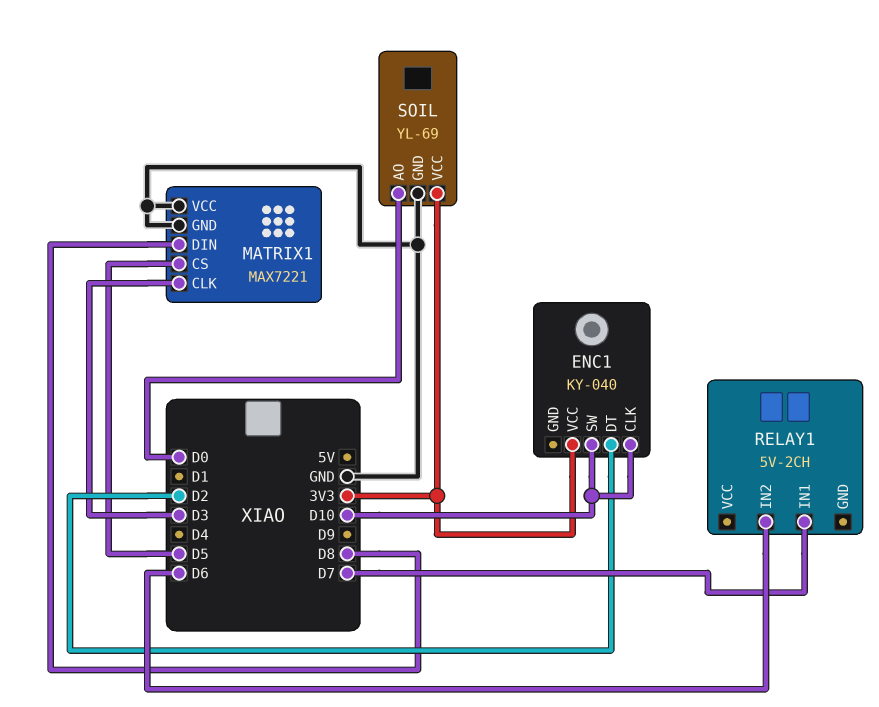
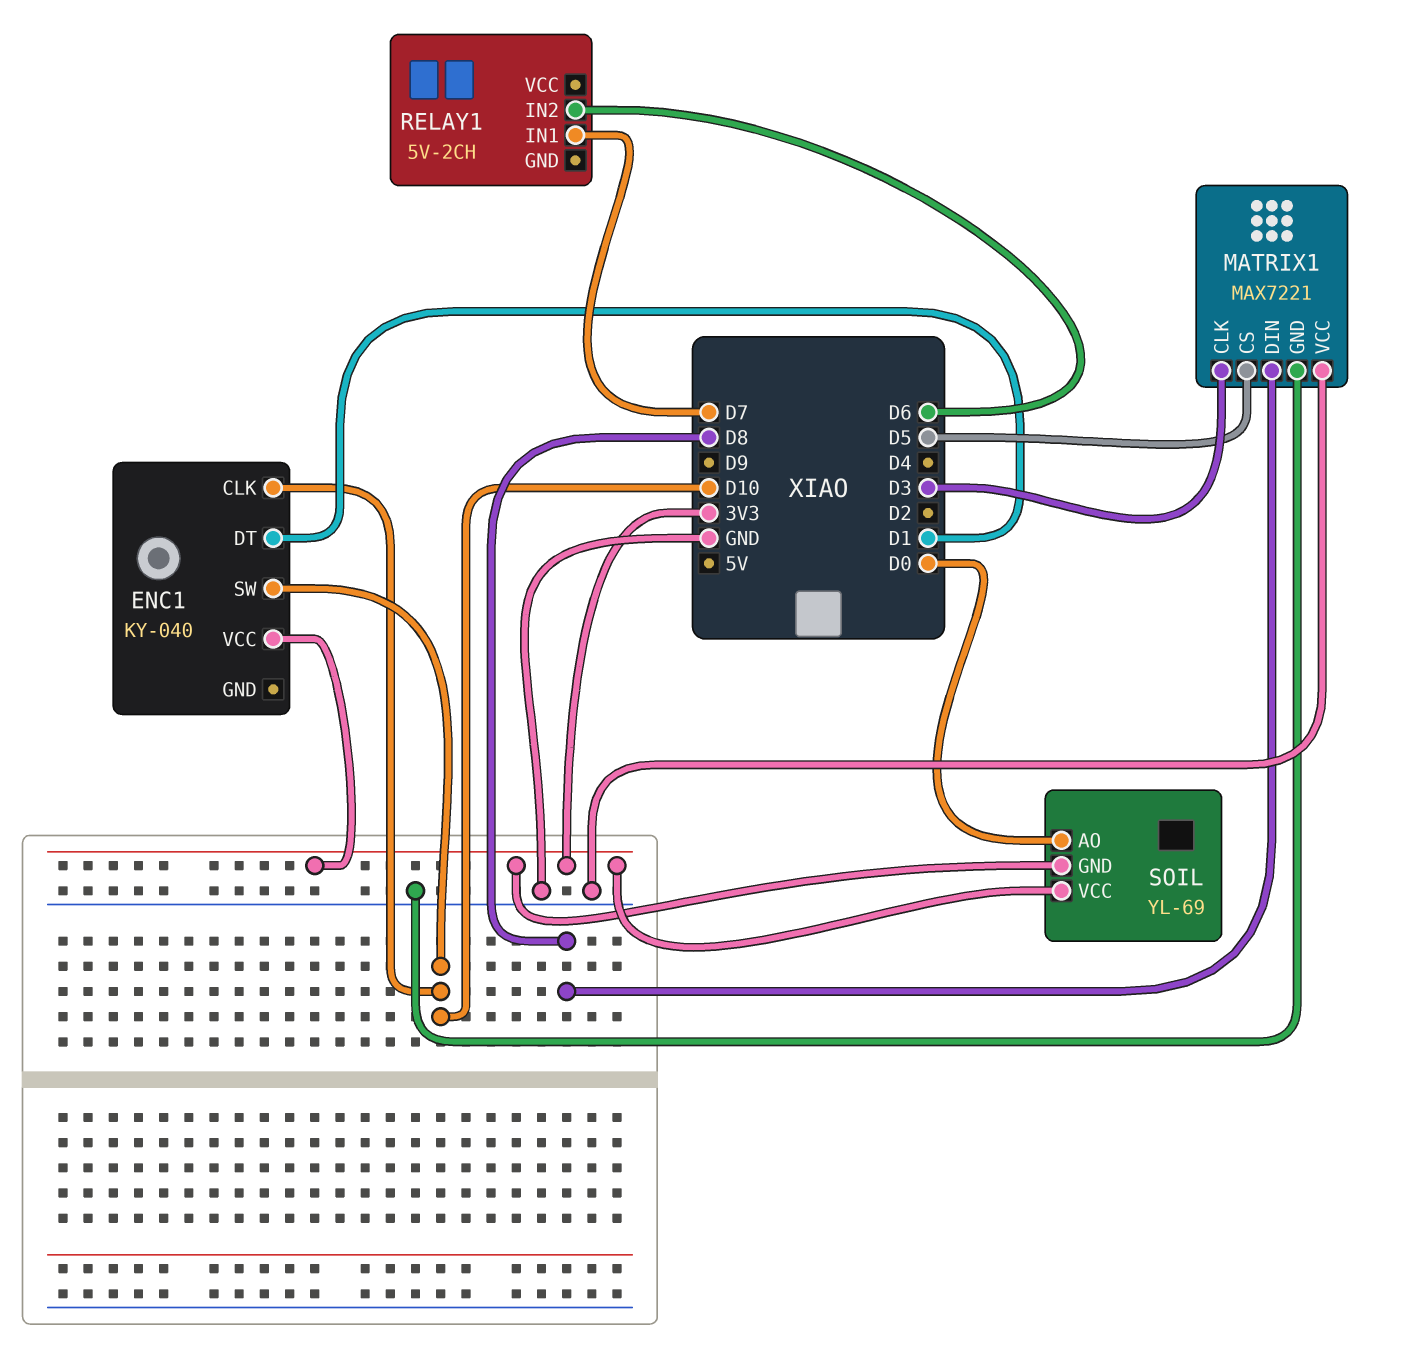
ENC1 pin DT: D2 -> D1
SOIL pin GND: GND -> 3V3

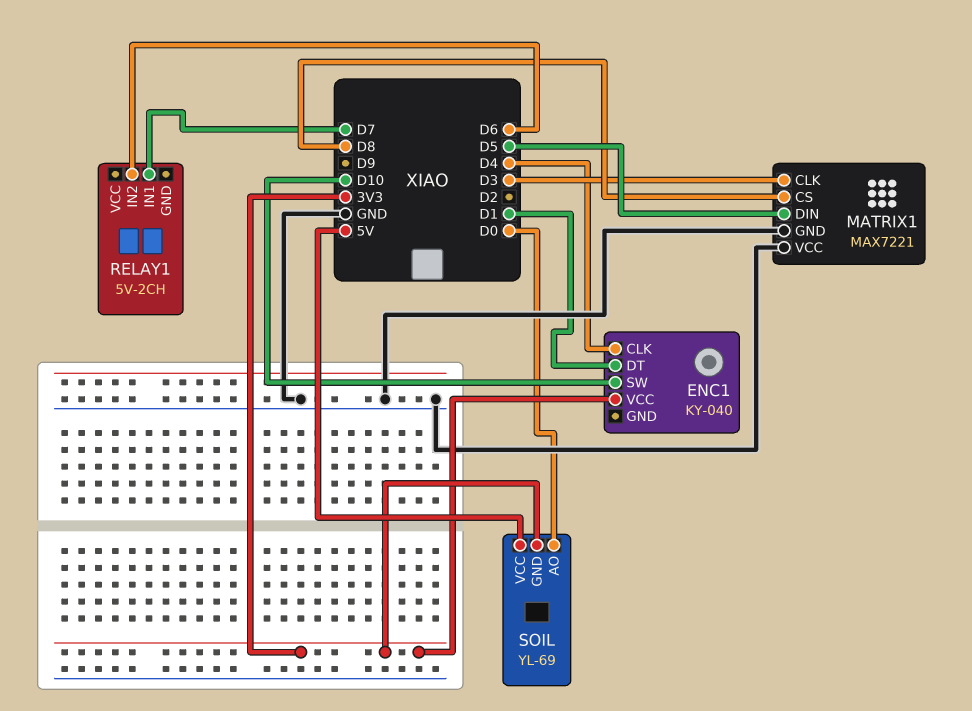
ENC1 pin CLK: D10 -> D4
MATRIX1 pin CS: D5 -> D8
MATRIX1 pin DIN: D8 -> D5
SOIL pin VCC: 3V3 -> 5V

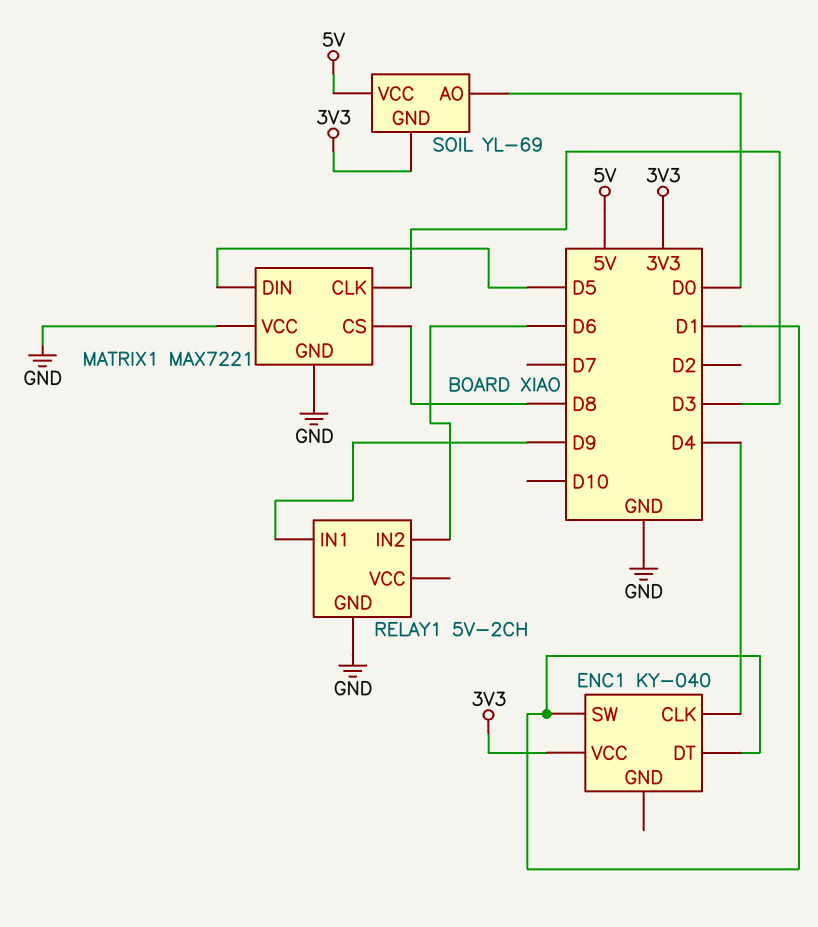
ENC1 pin SW: D10 -> D1
RELAY1 pin GND: none -> GND
RELAY1 pin IN1: D7 -> D9

